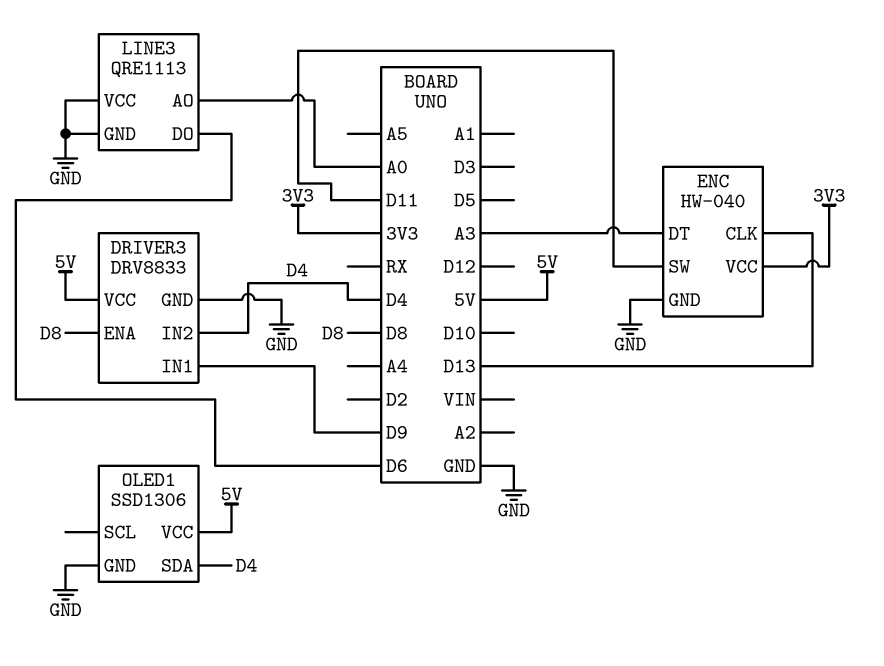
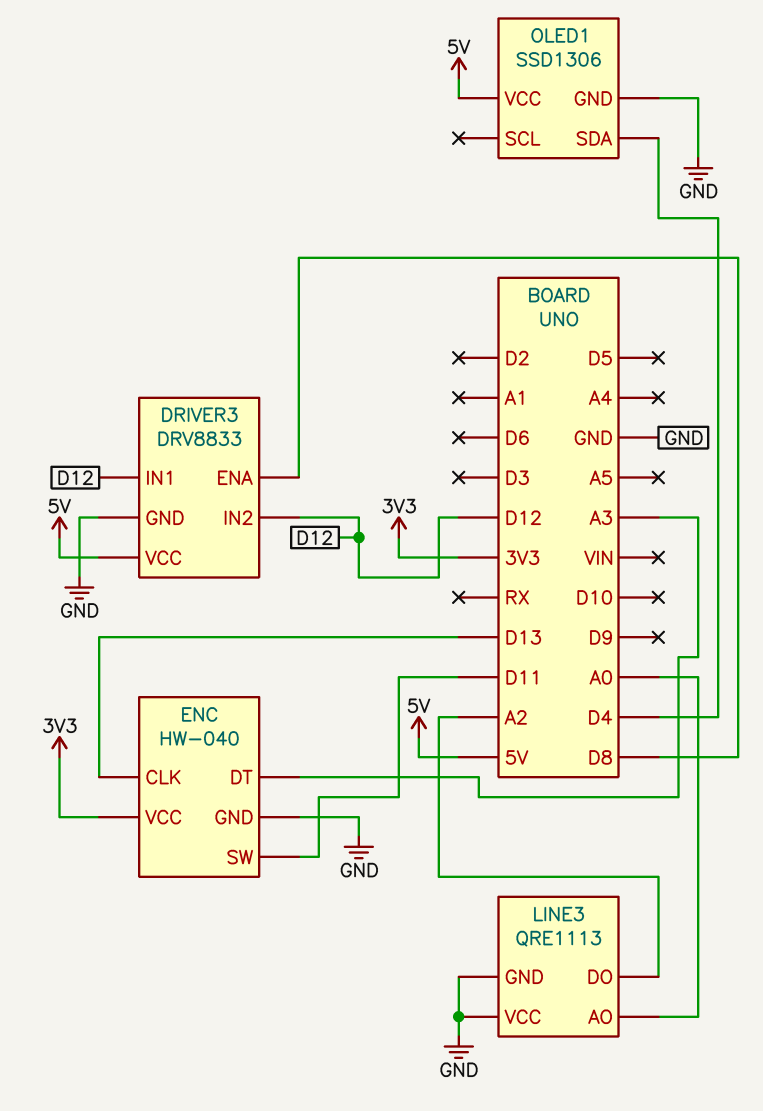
DRIVER3 pin IN1: D9 -> D12
DRIVER3 pin IN2: D4 -> D12
LINE3 pin DO: D6 -> A2

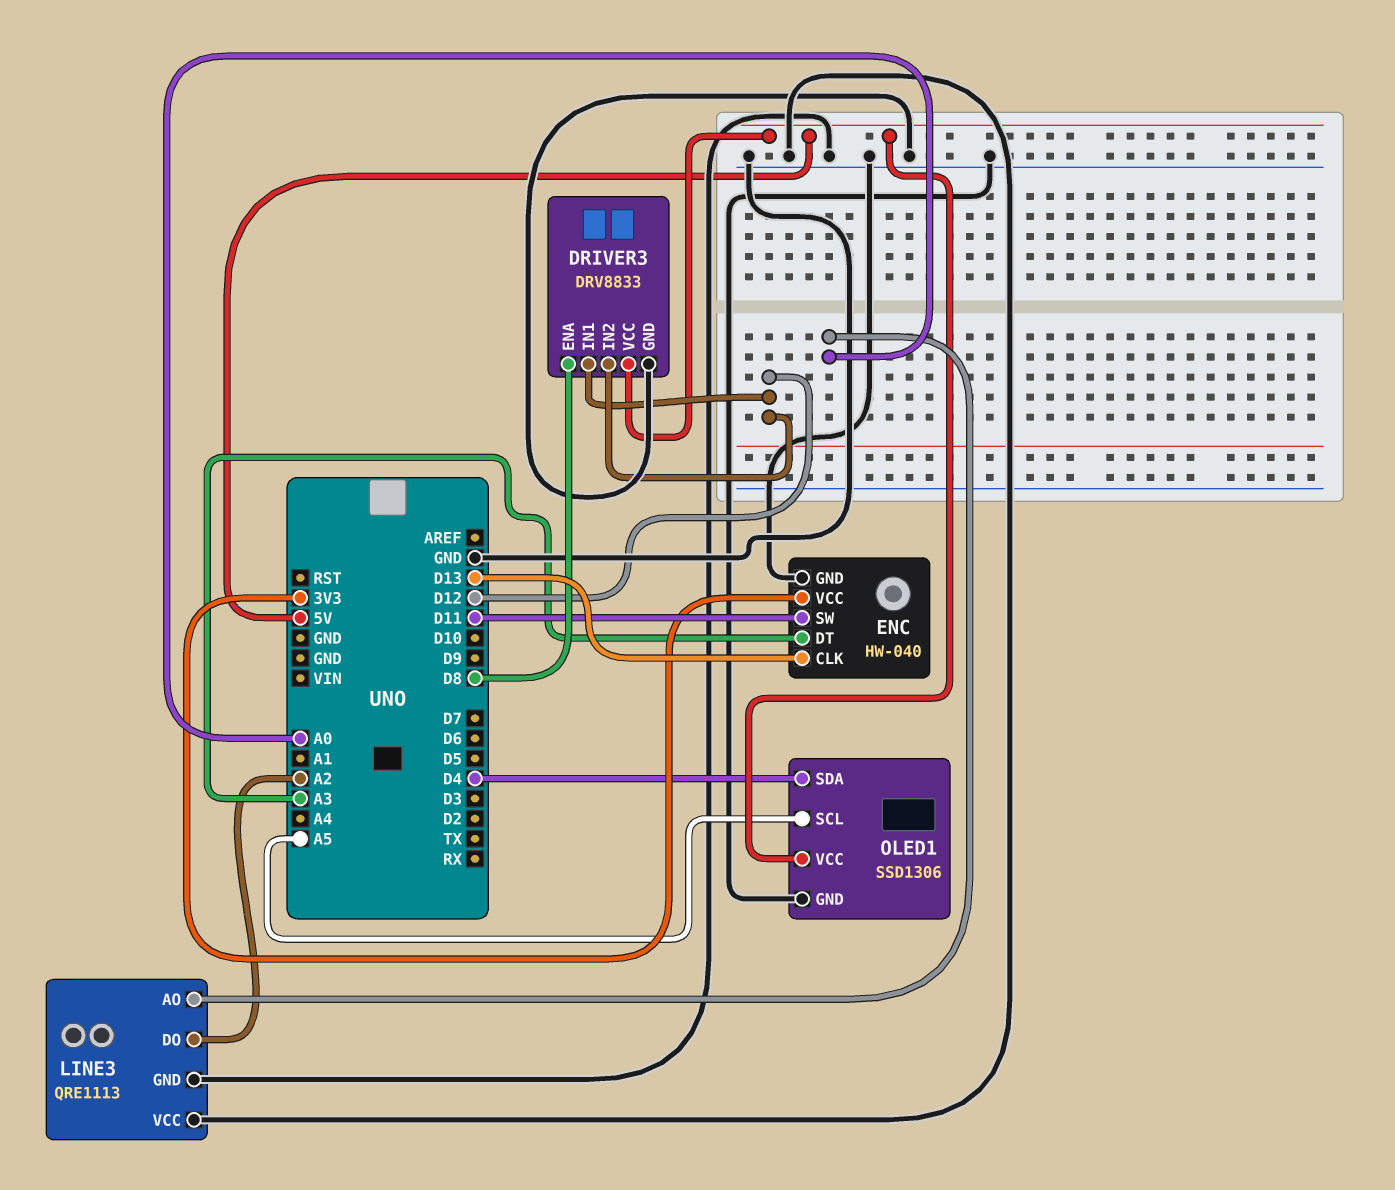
OLED1 pin SCL: none -> A5

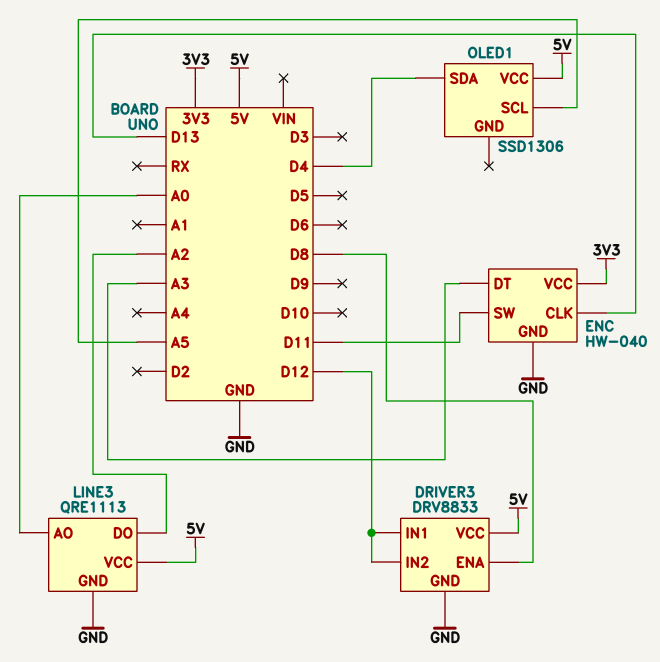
LINE3 pin VCC: GND -> 5V
OLED1 pin GND: GND -> none

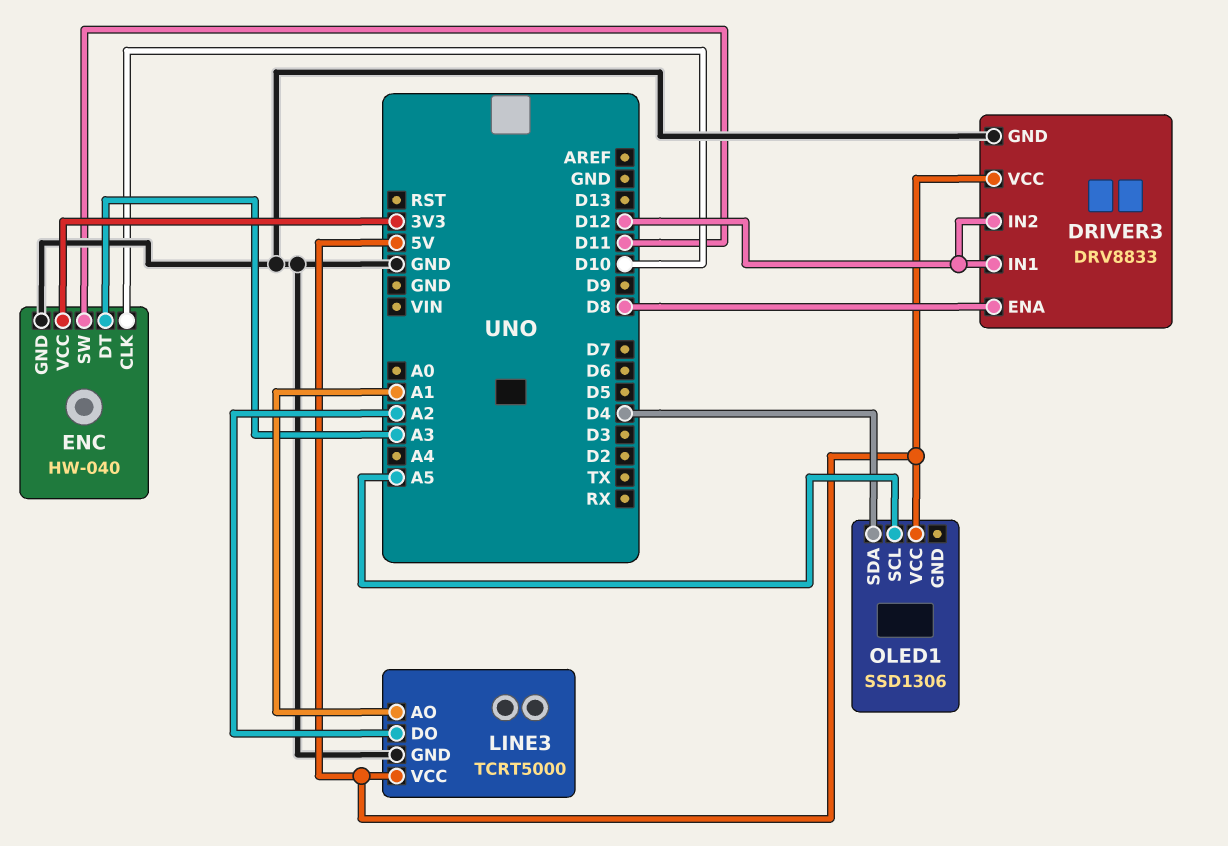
ENC pin CLK: D13 -> D10
LINE3: QRE1113 -> TCRT5000
LINE3 pin AO: A0 -> A1

